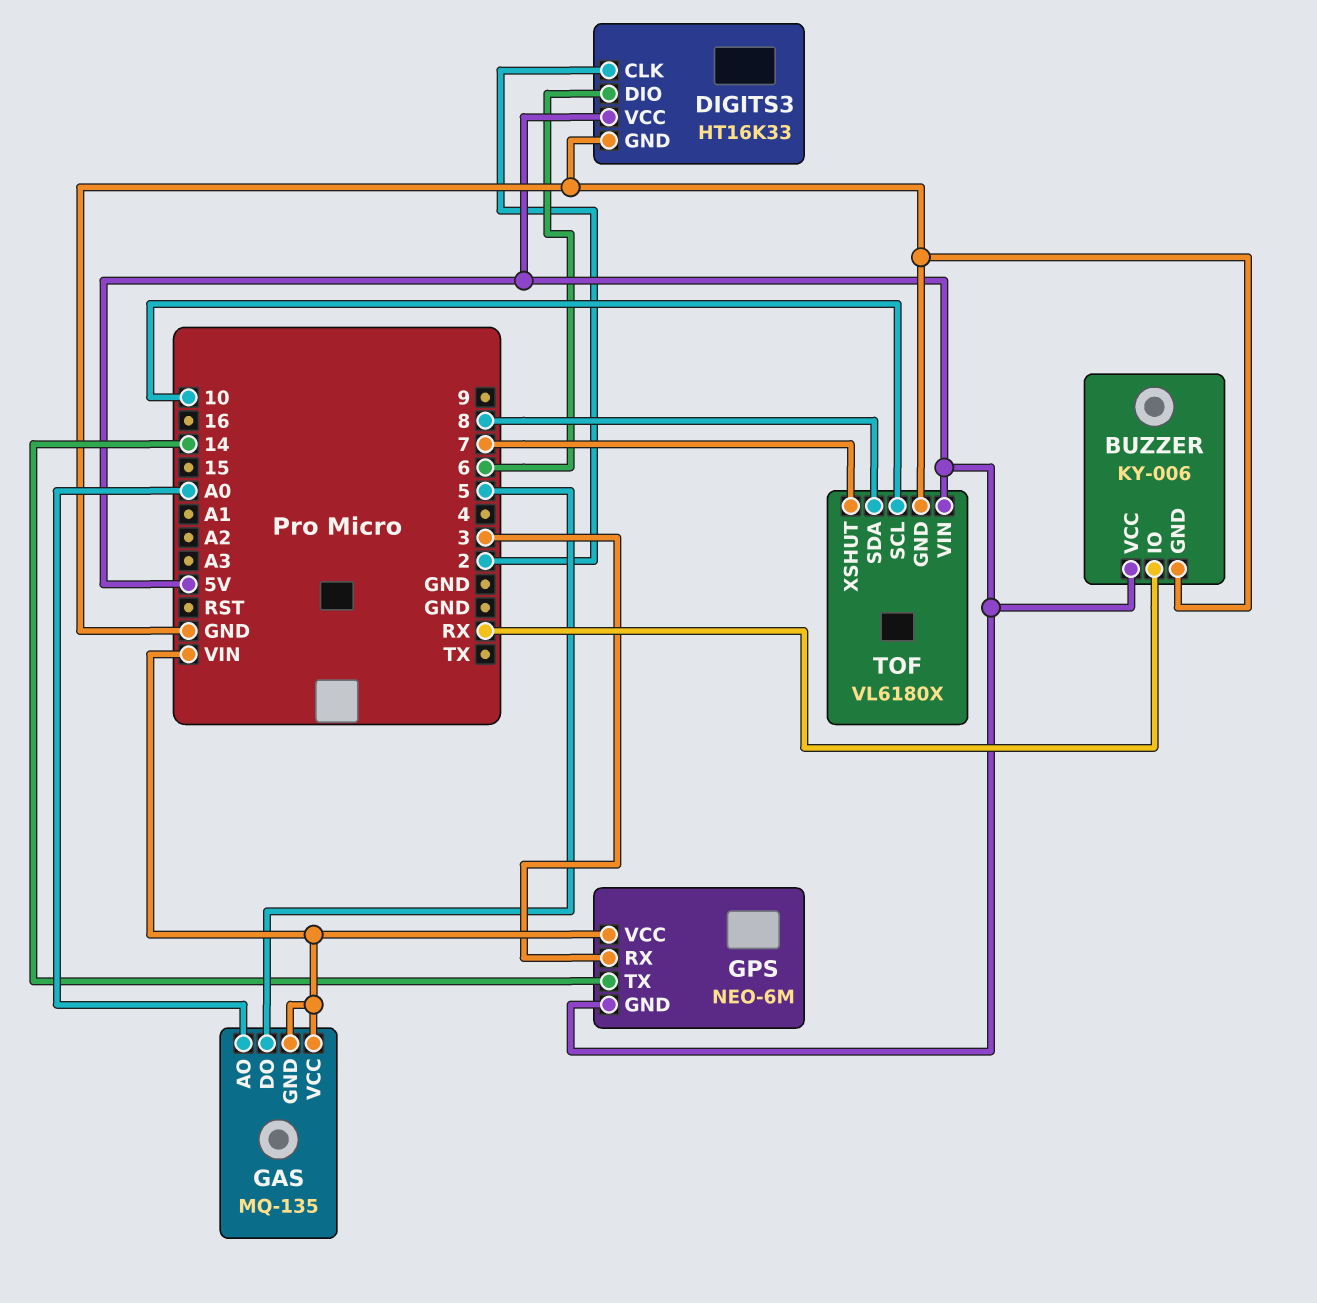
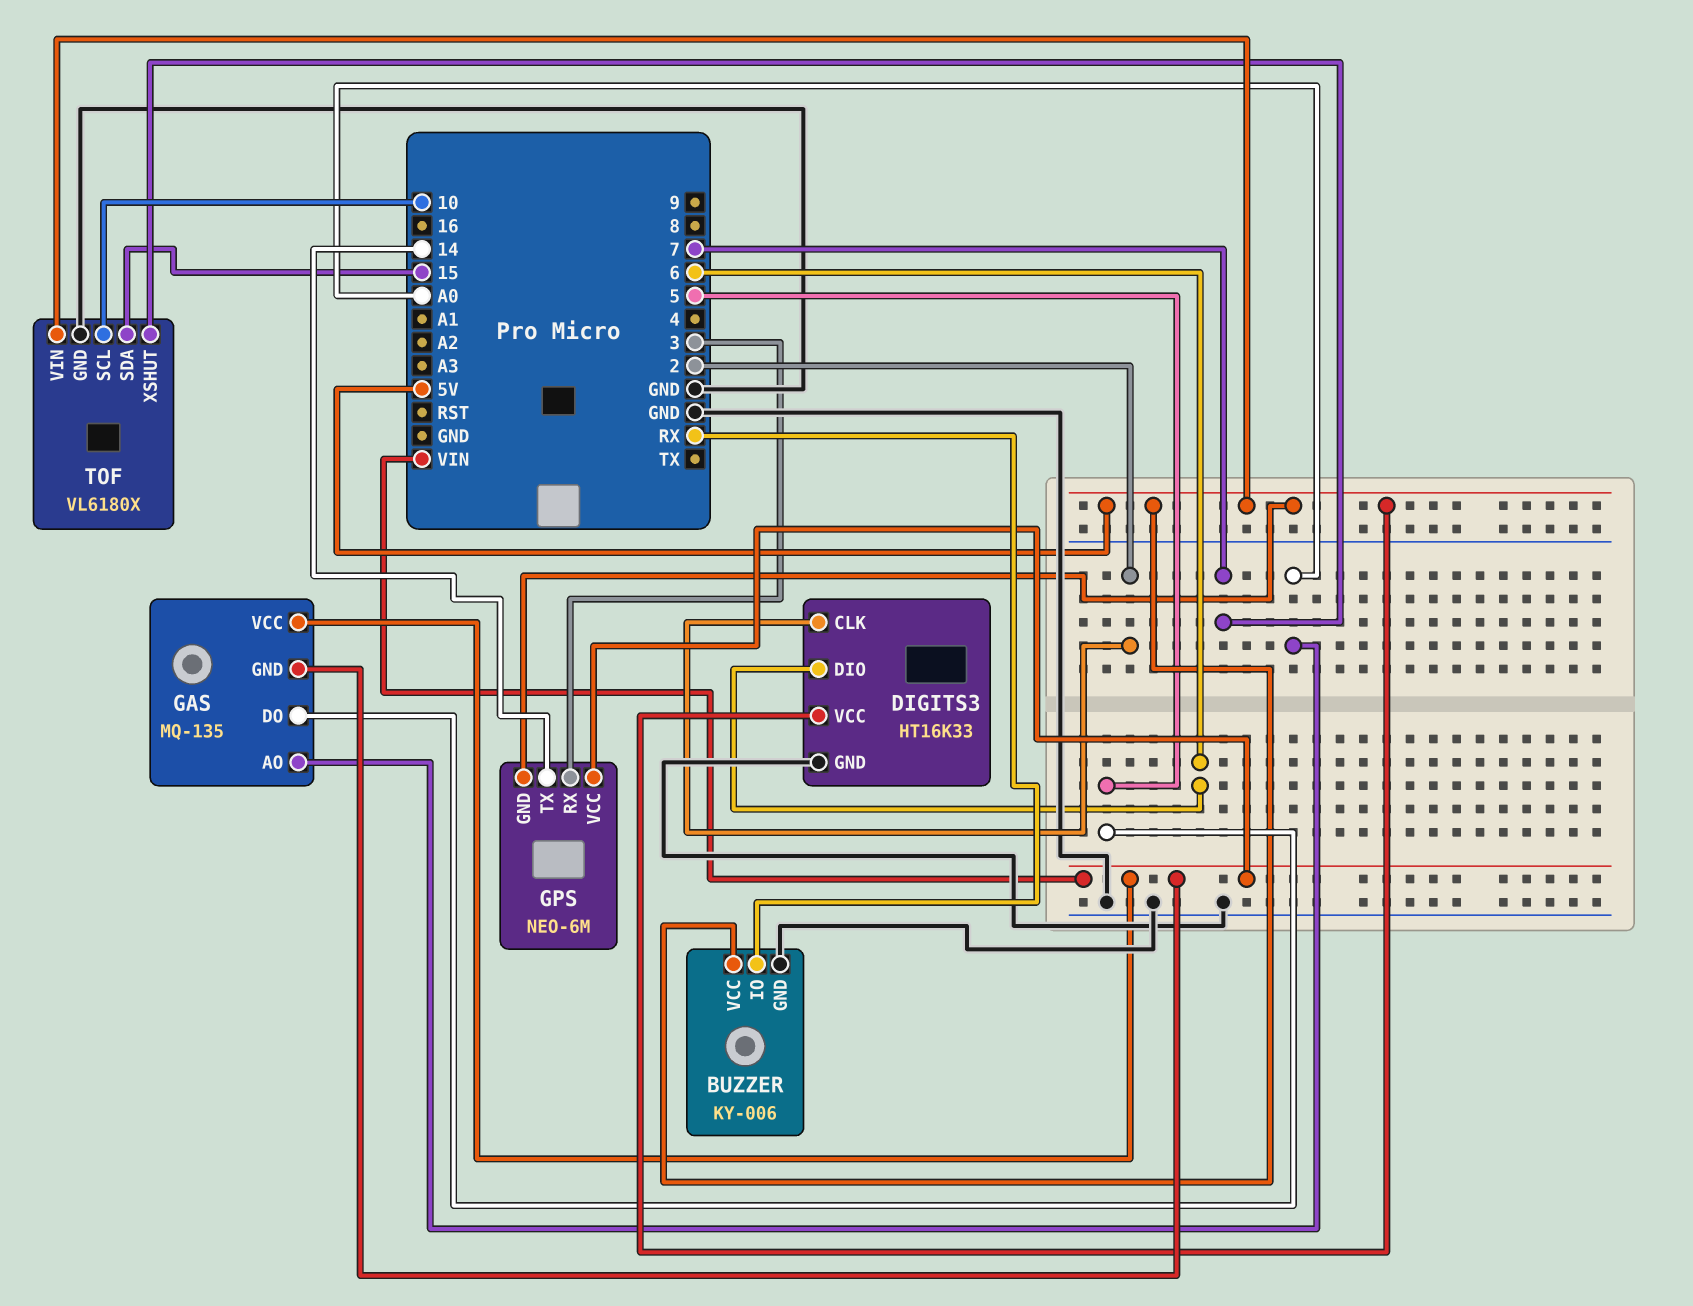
TOF pin SDA: 8 -> 15

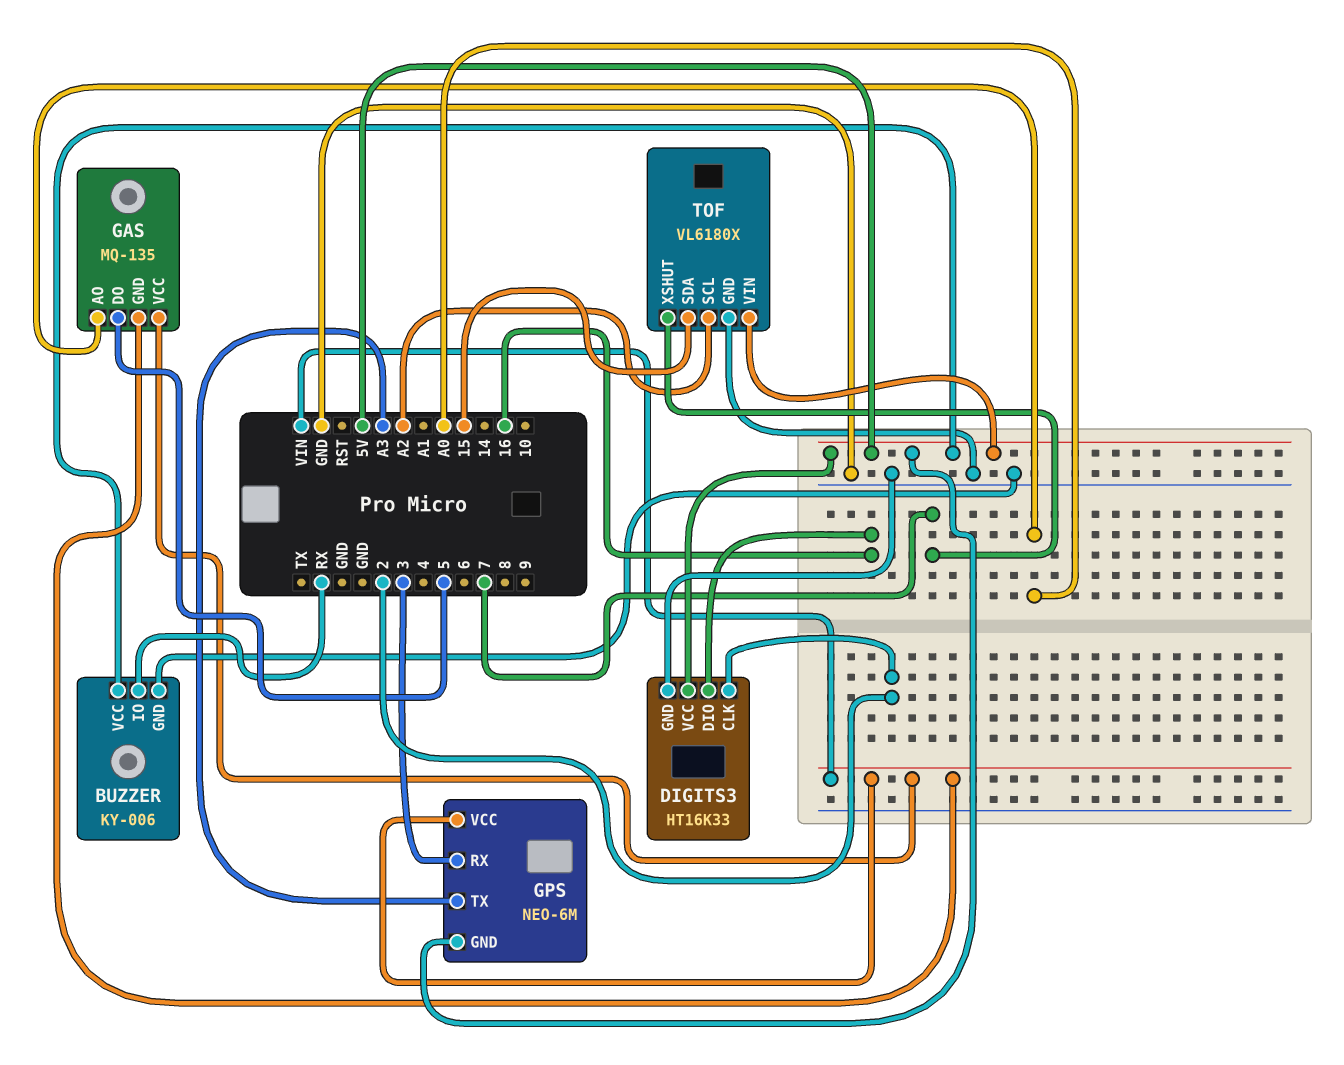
DIGITS3 pin DIO: 6 -> 16
GPS pin TX: 14 -> A3
TOF pin SCL: 10 -> A2

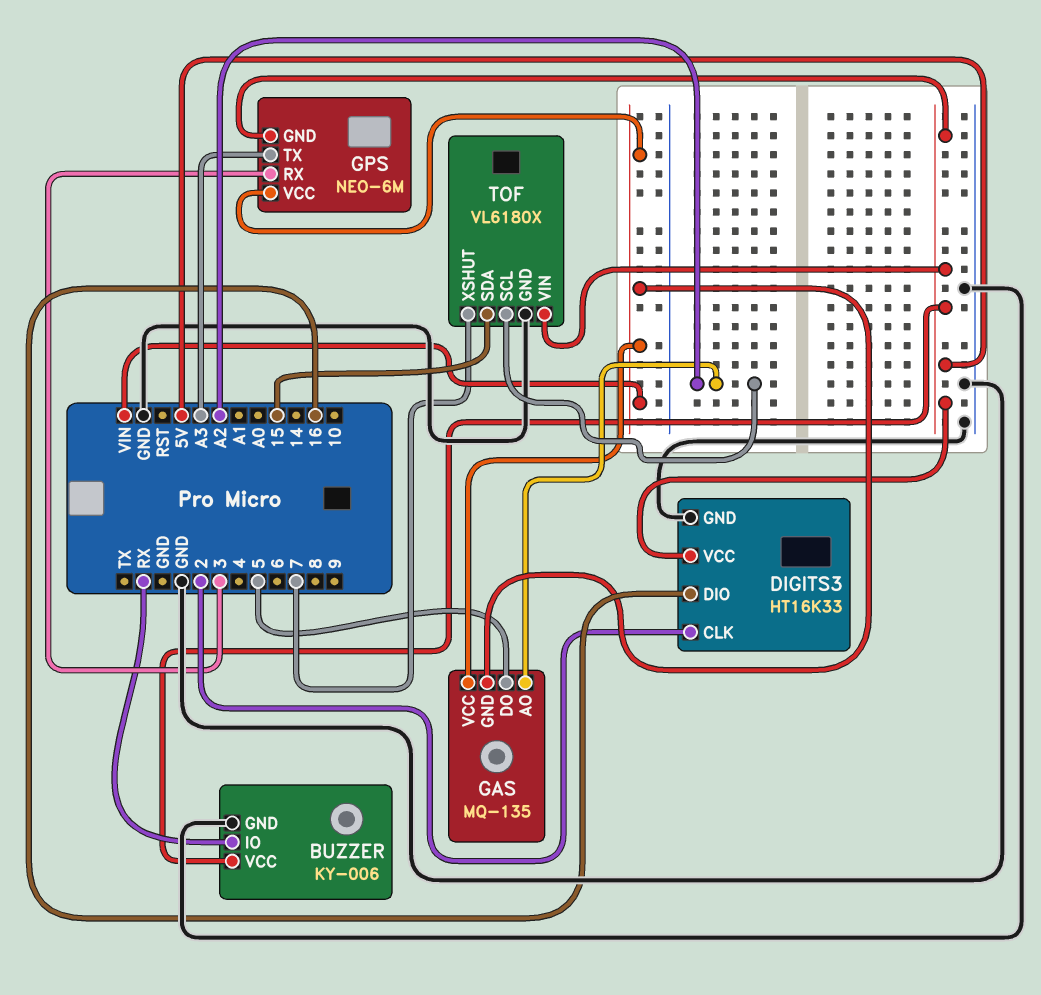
GAS pin AO: A0 -> A2

